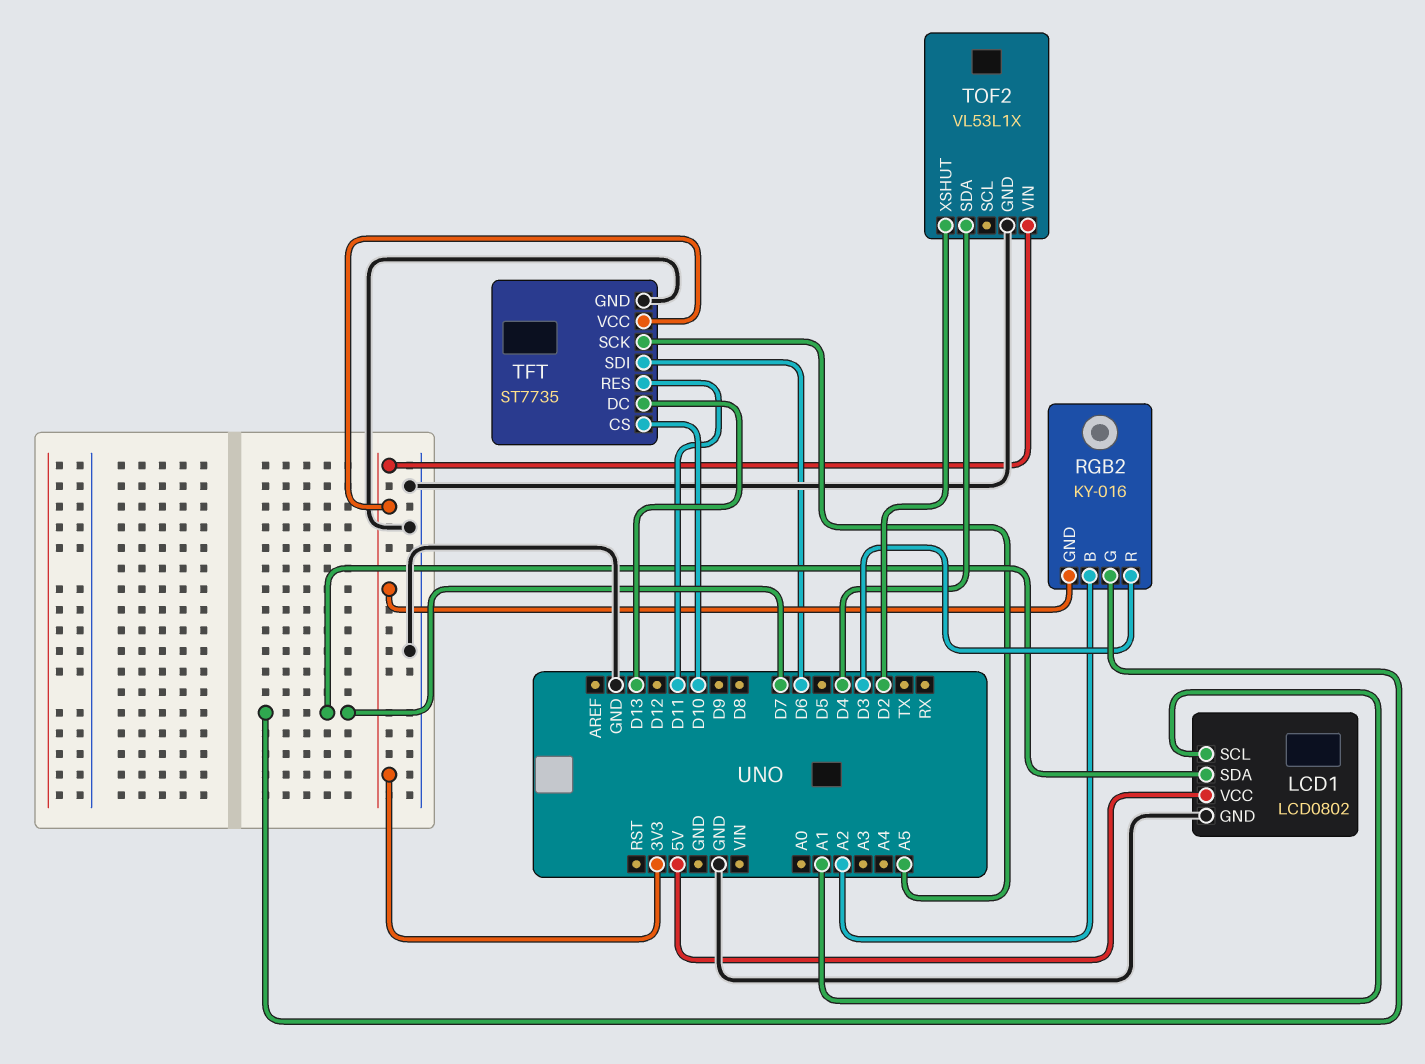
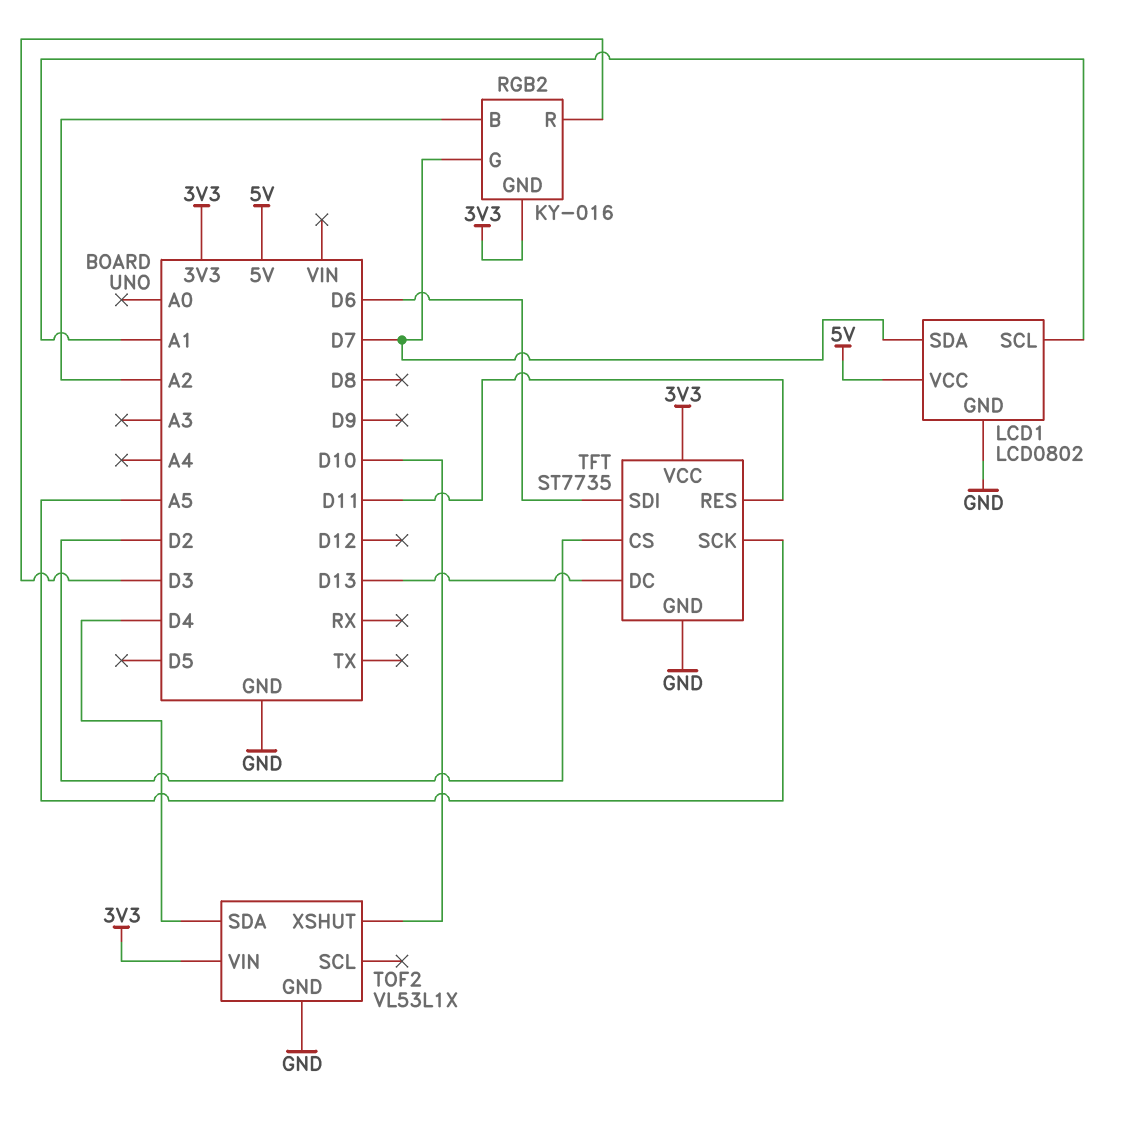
TFT pin CS: D10 -> D2
TOF2 pin XSHUT: D2 -> D10

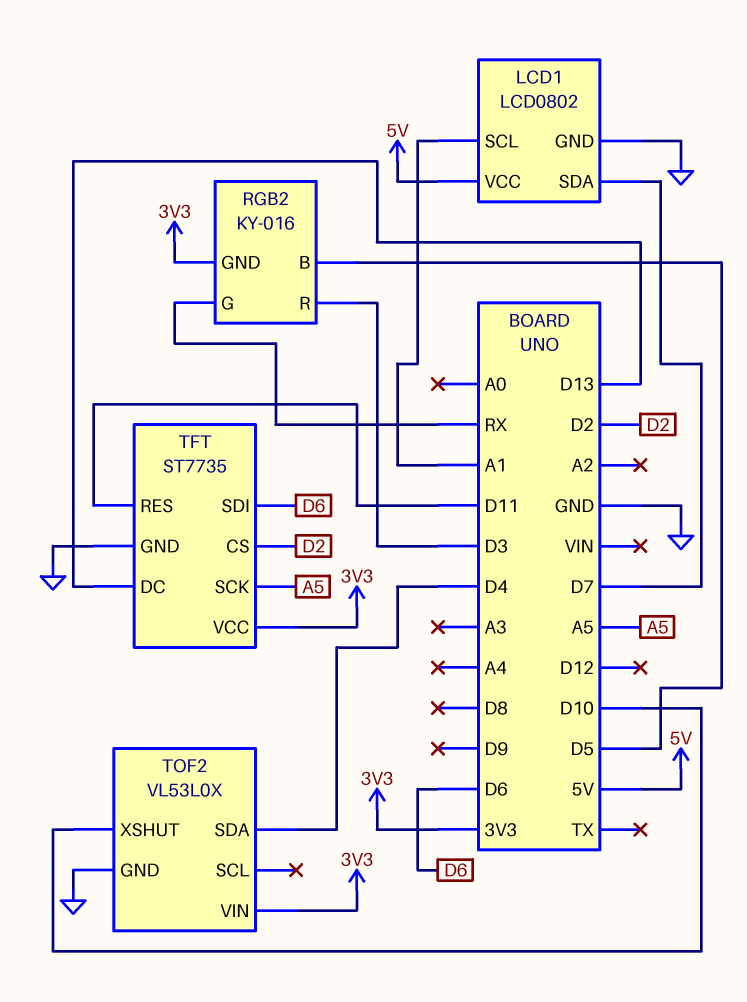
RGB2 pin B: A2 -> D5
RGB2 pin G: D7 -> RX
TOF2: VL53L1X -> VL53L0X

